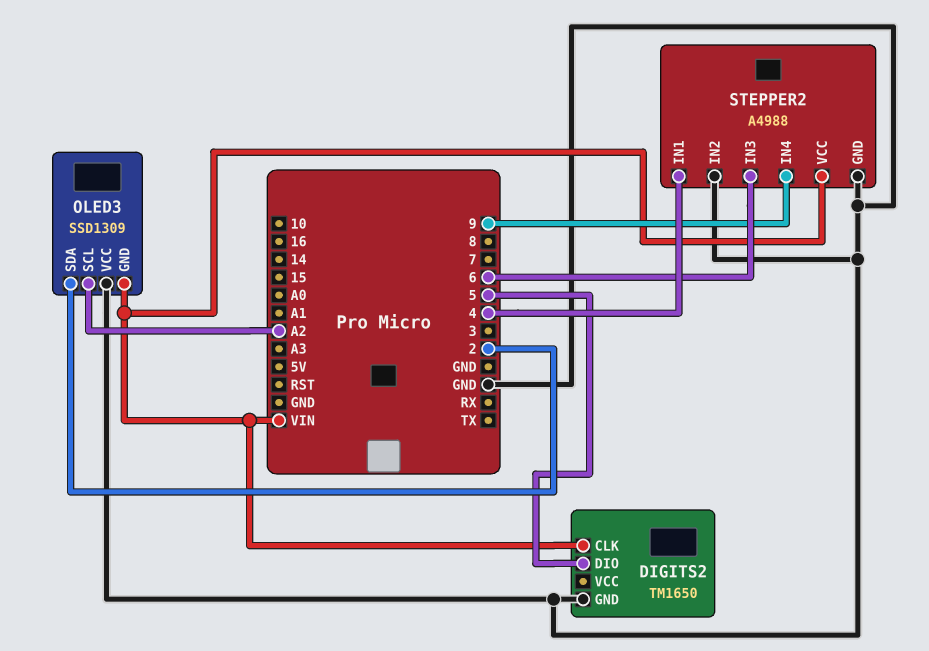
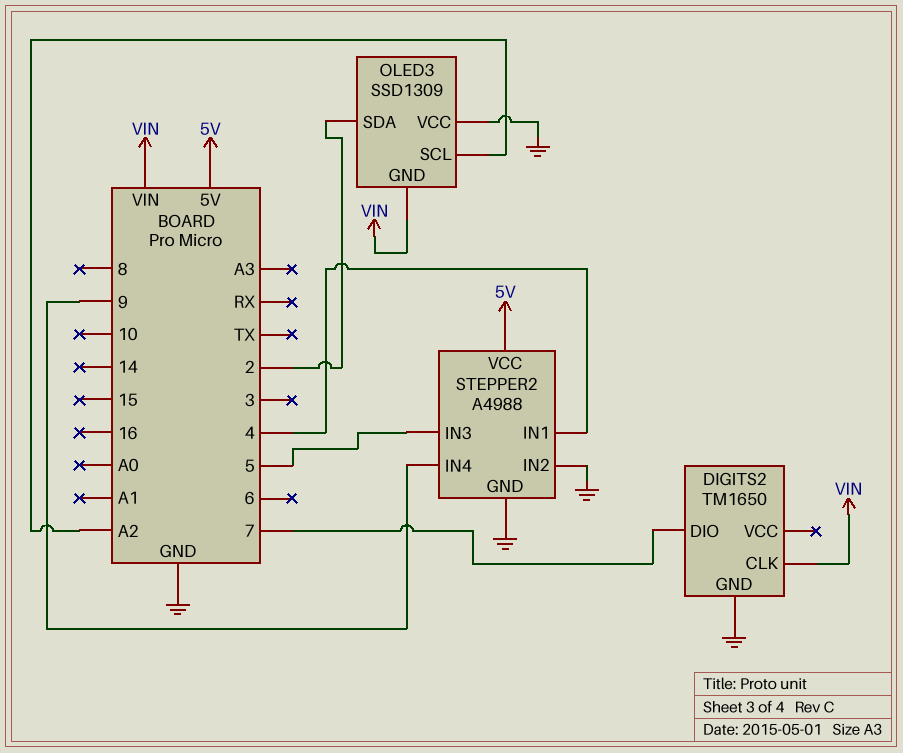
DIGITS2 pin DIO: 5 -> 7
STEPPER2 pin IN3: 6 -> 5
STEPPER2 pin VCC: VIN -> 5V

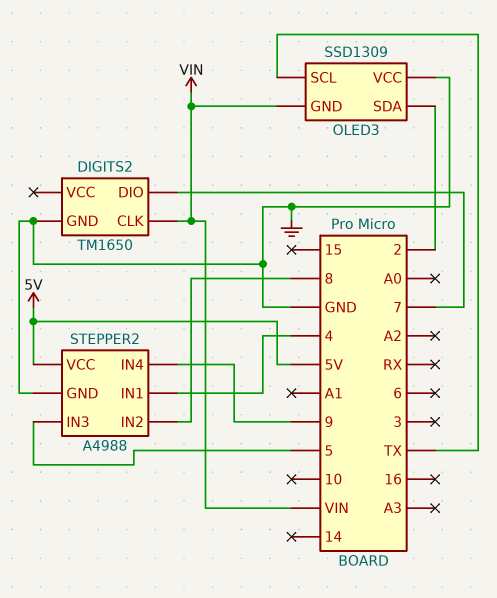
OLED3 pin SCL: A2 -> TX
STEPPER2 pin IN2: GND -> 8

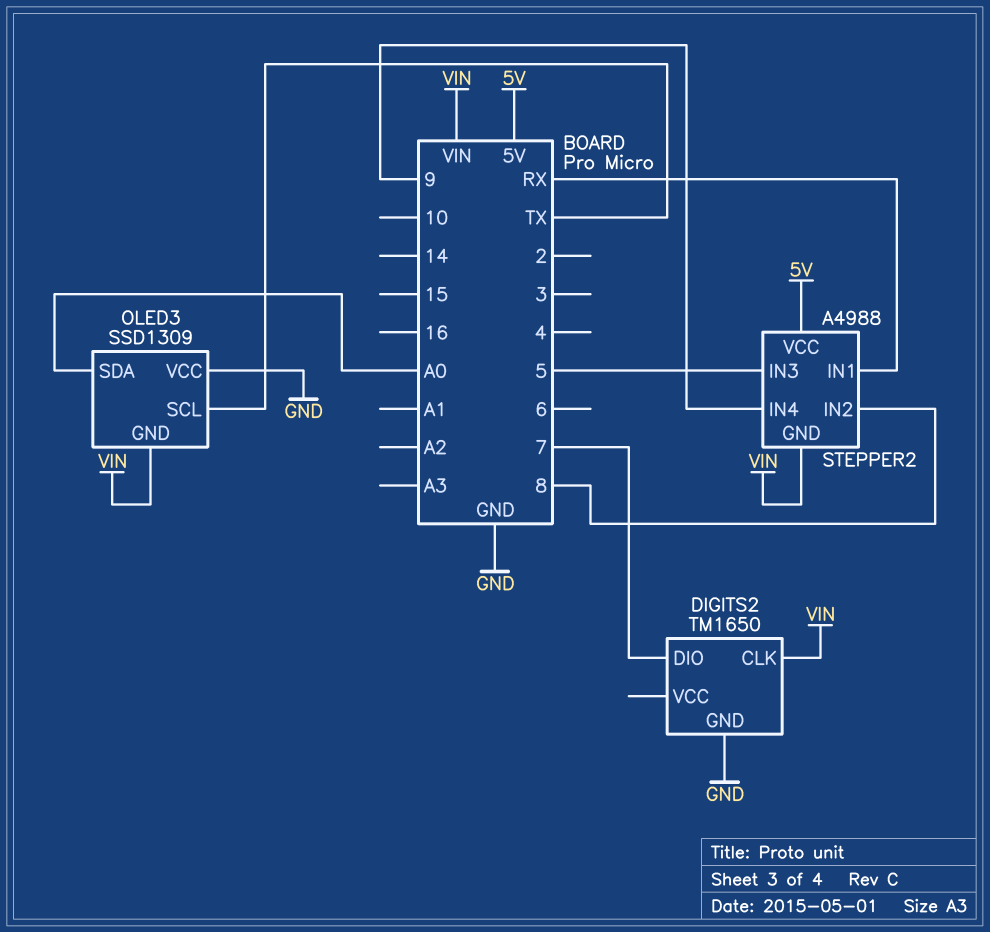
OLED3 pin SDA: 2 -> A0
STEPPER2 pin GND: GND -> VIN
STEPPER2 pin IN1: 4 -> RX

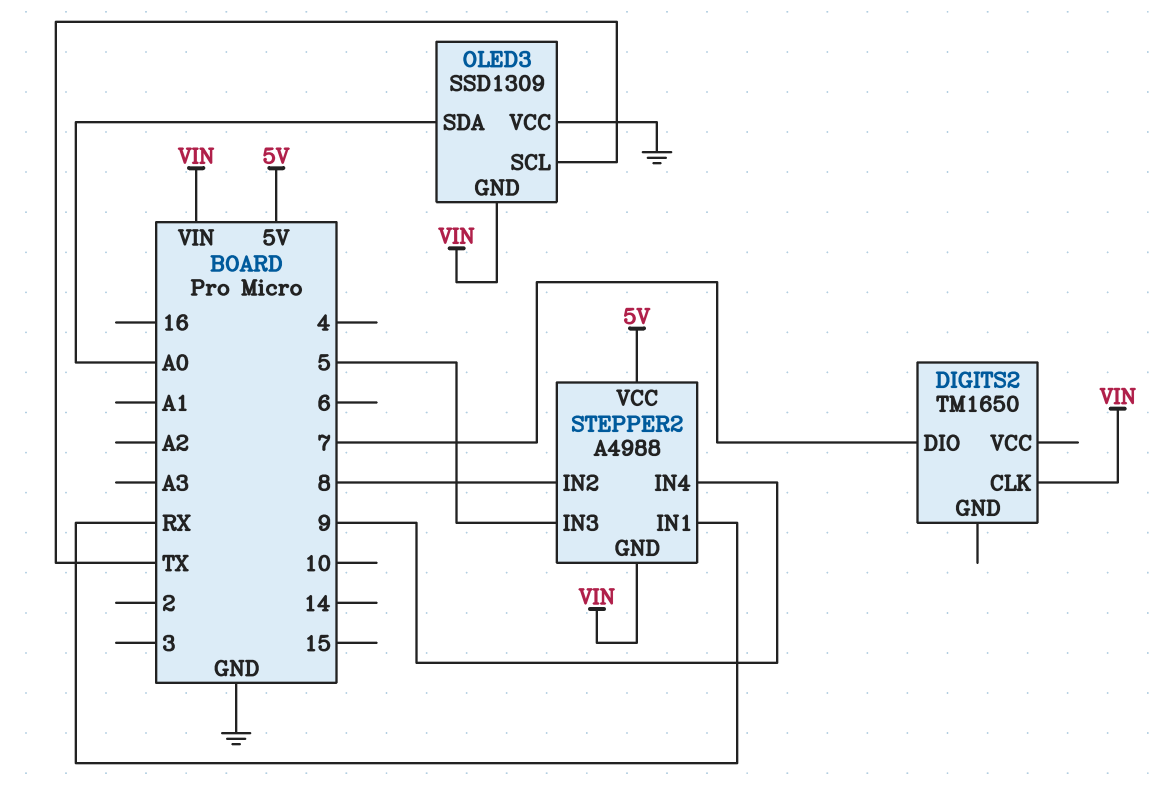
DIGITS2 pin GND: GND -> none

